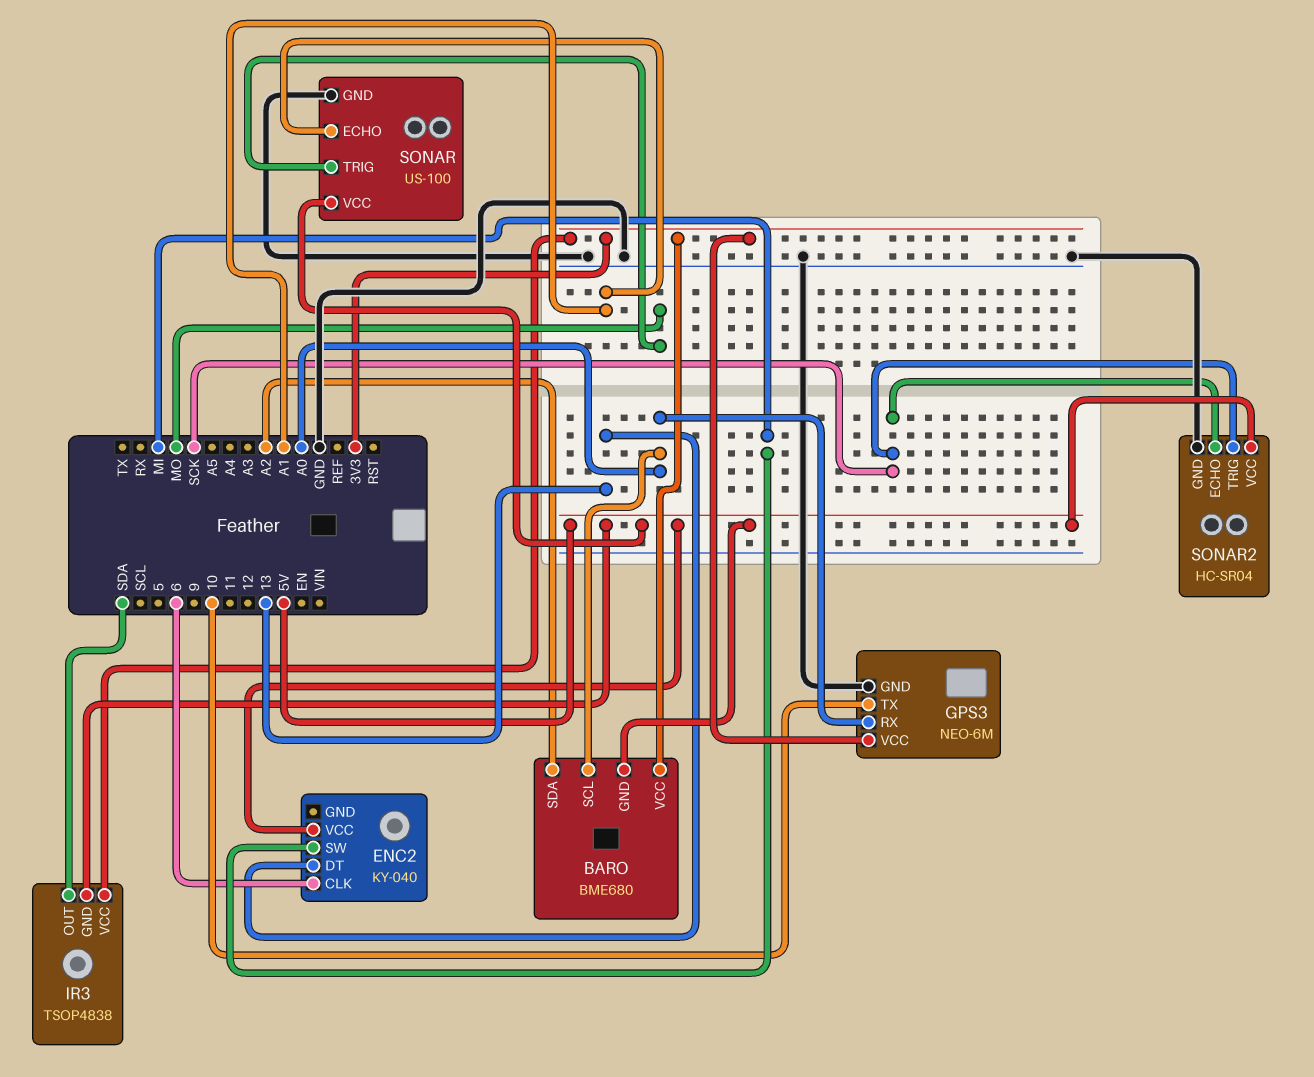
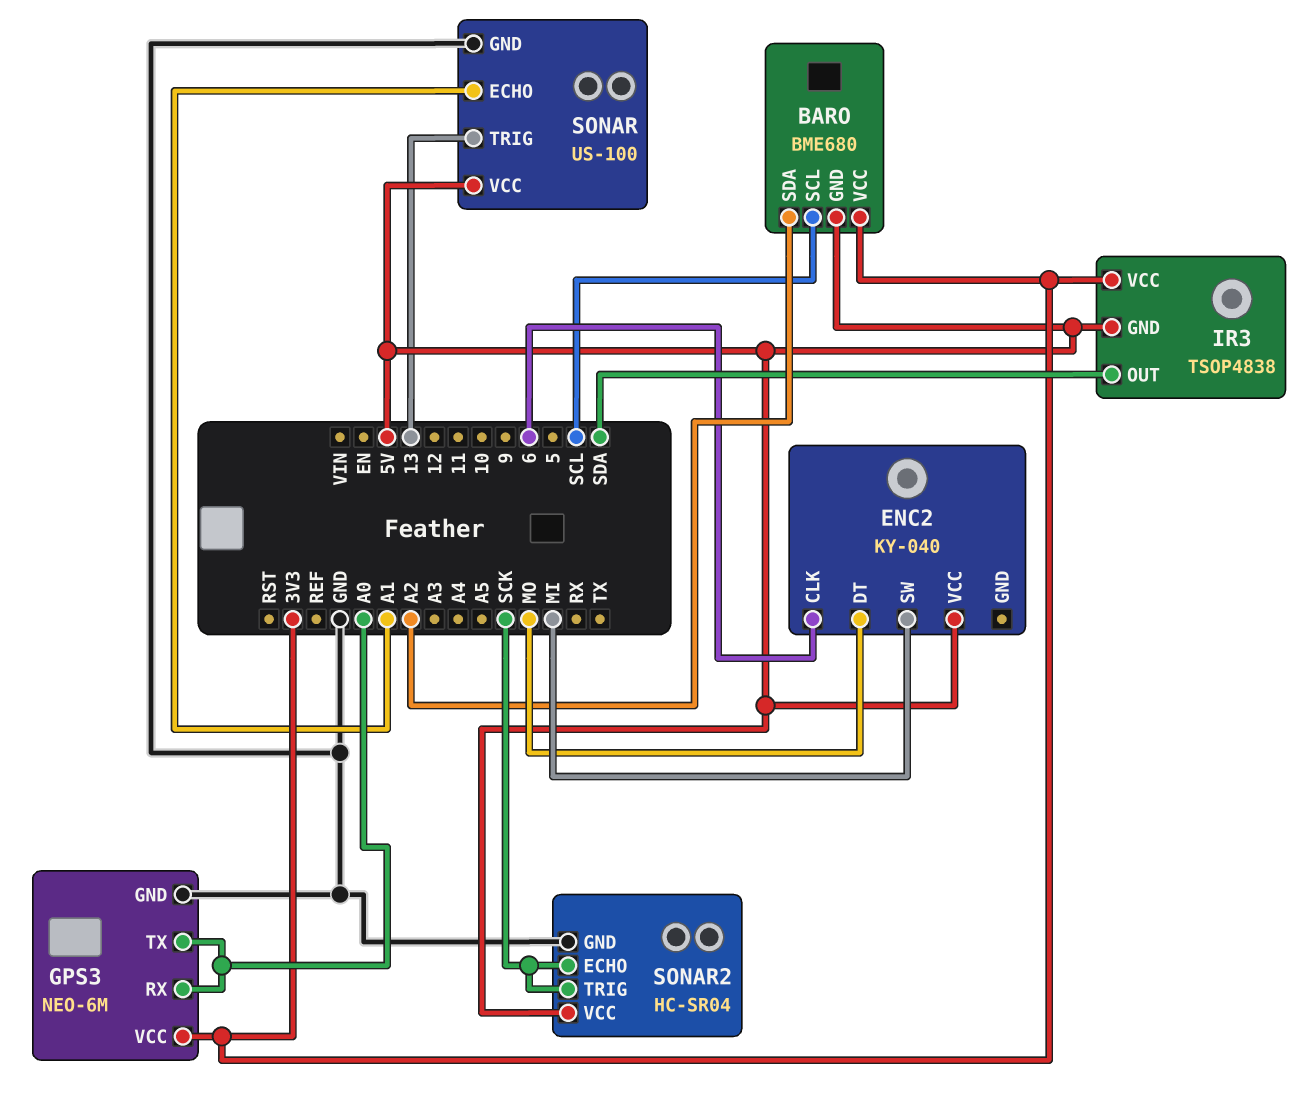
BARO pin SCL: A0 -> SCL
ENC2 pin DT: 13 -> MO
GPS3 pin TX: 10 -> A0
SONAR pin TRIG: MO -> 13

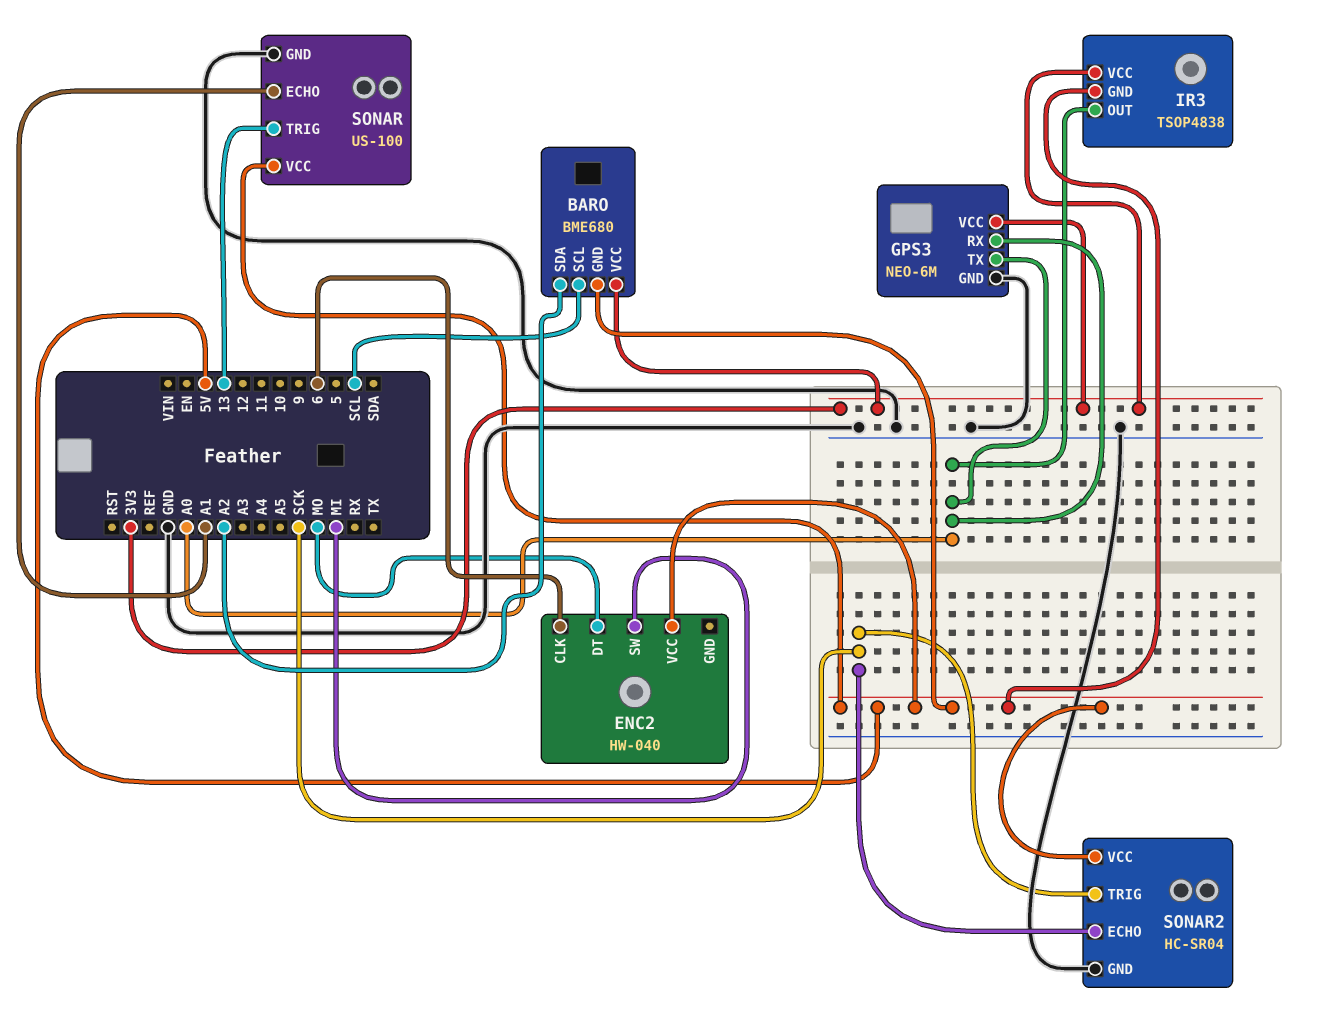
ENC2: KY-040 -> HW-040
IR3 pin OUT: SDA -> A0

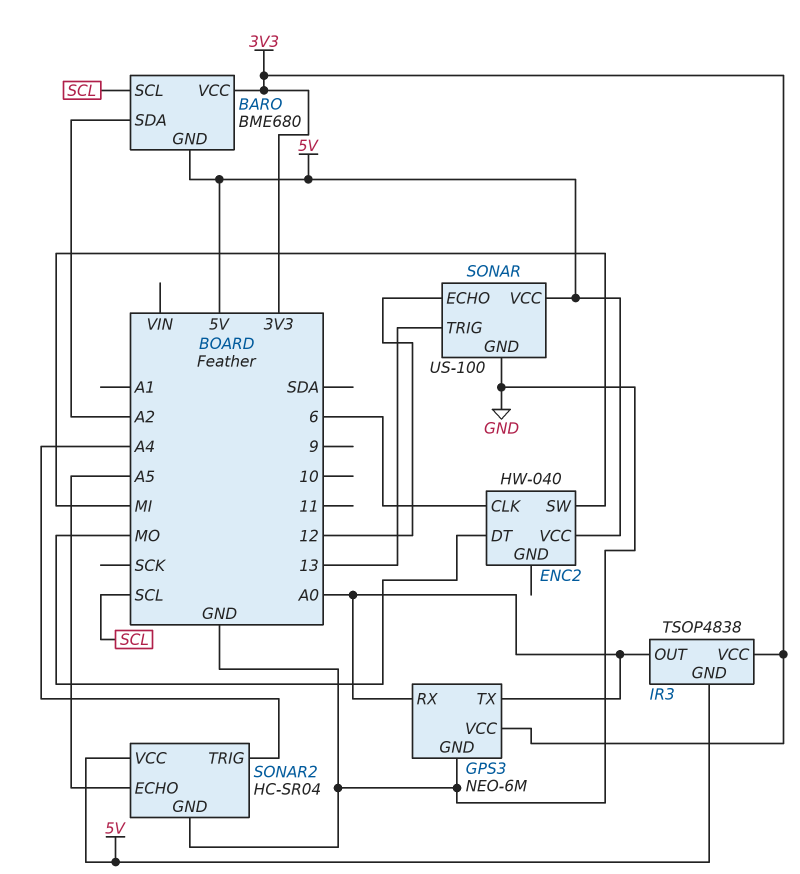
SONAR pin ECHO: A1 -> 12
SONAR2 pin ECHO: SCK -> A5
SONAR2 pin TRIG: SCK -> A4

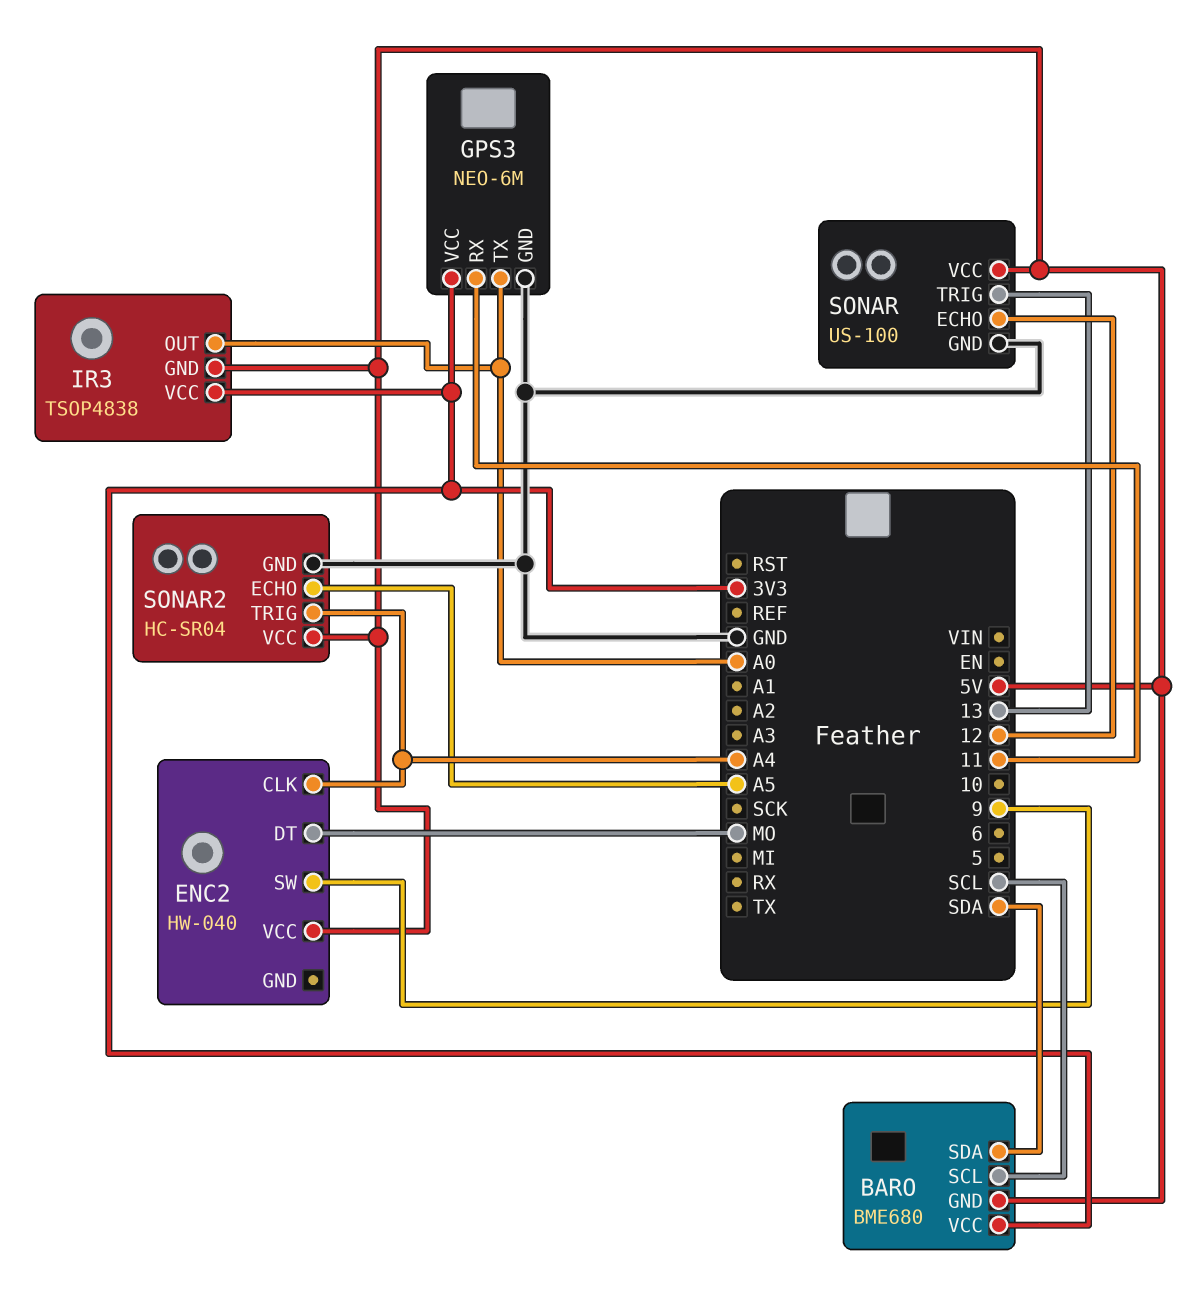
BARO pin SDA: A2 -> SDA
ENC2 pin CLK: 6 -> A4
ENC2 pin SW: MI -> 9
GPS3 pin RX: A0 -> 11

